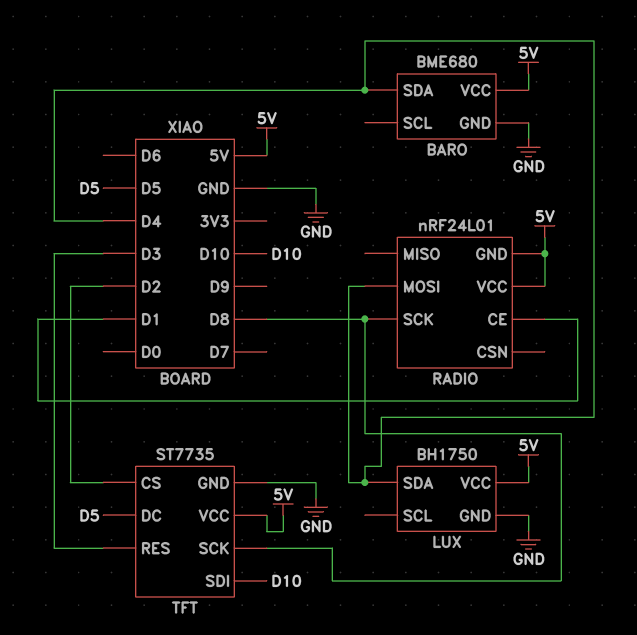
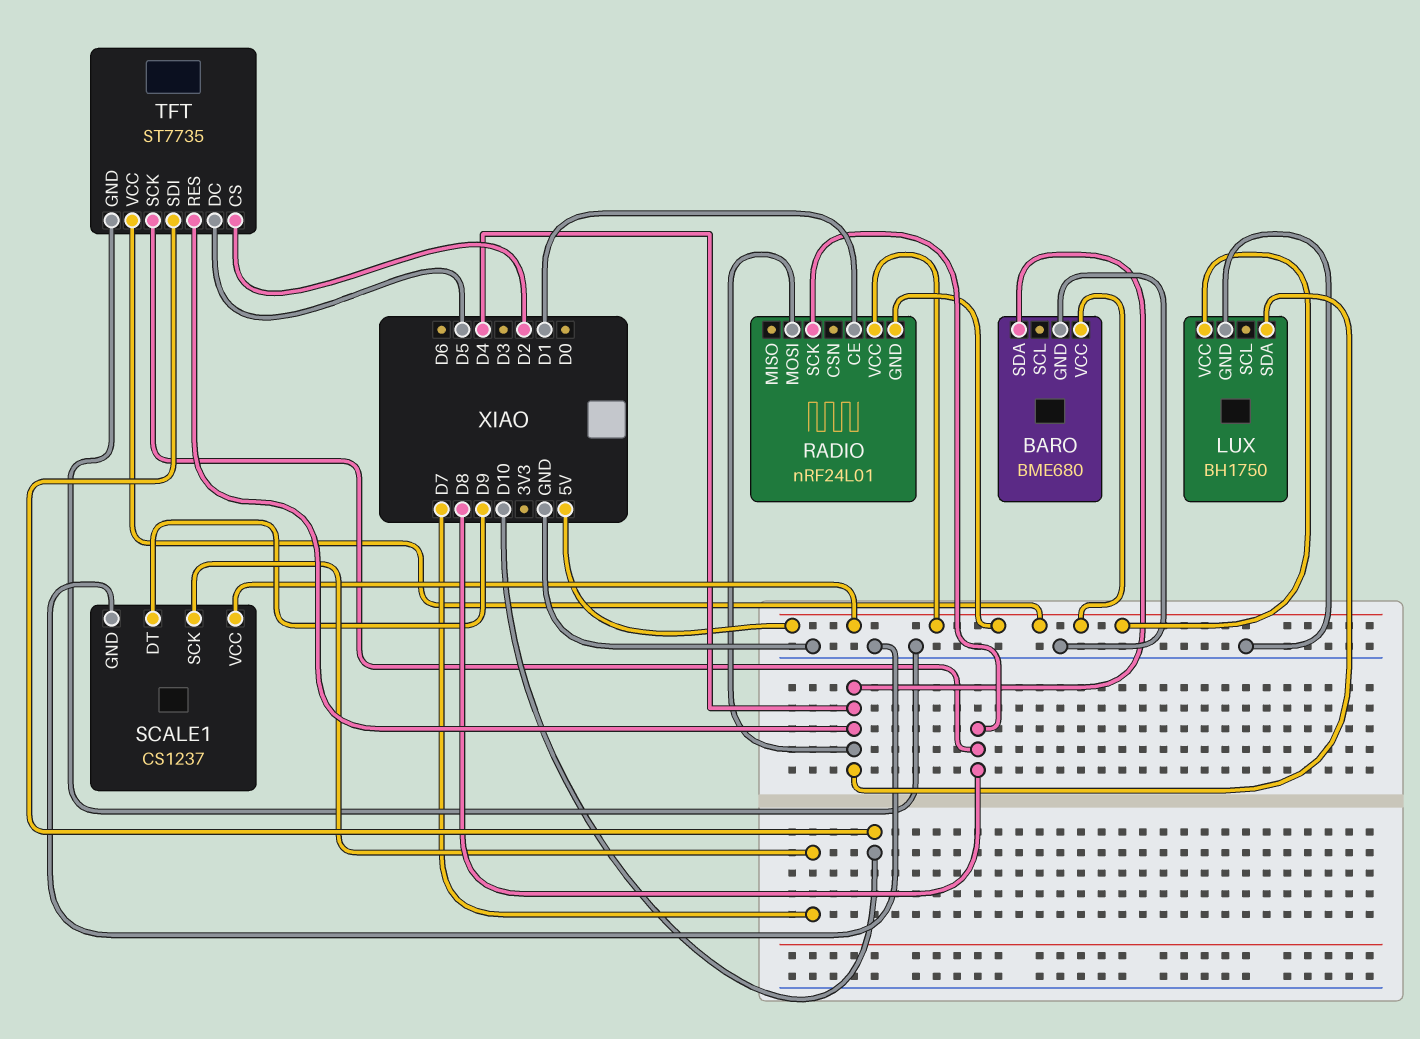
SCALE1: none -> CS1237
SCALE1 pin DT: none -> D9
SCALE1 pin GND: none -> GND
SCALE1 pin SCK: none -> D7
SCALE1 pin VCC: none -> 5V
TFT pin RES: D3 -> D4

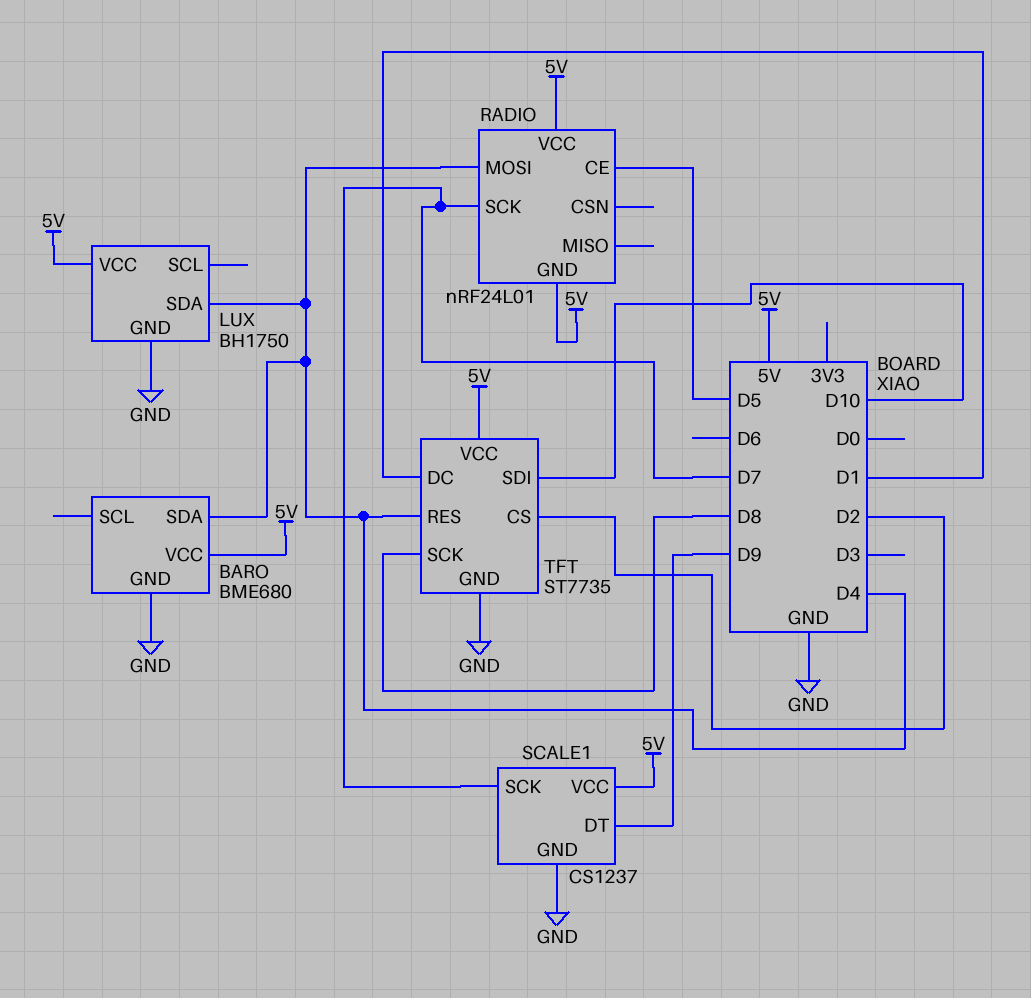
RADIO pin CE: D1 -> D5
RADIO pin SCK: D8 -> D7
TFT pin DC: D5 -> D1

